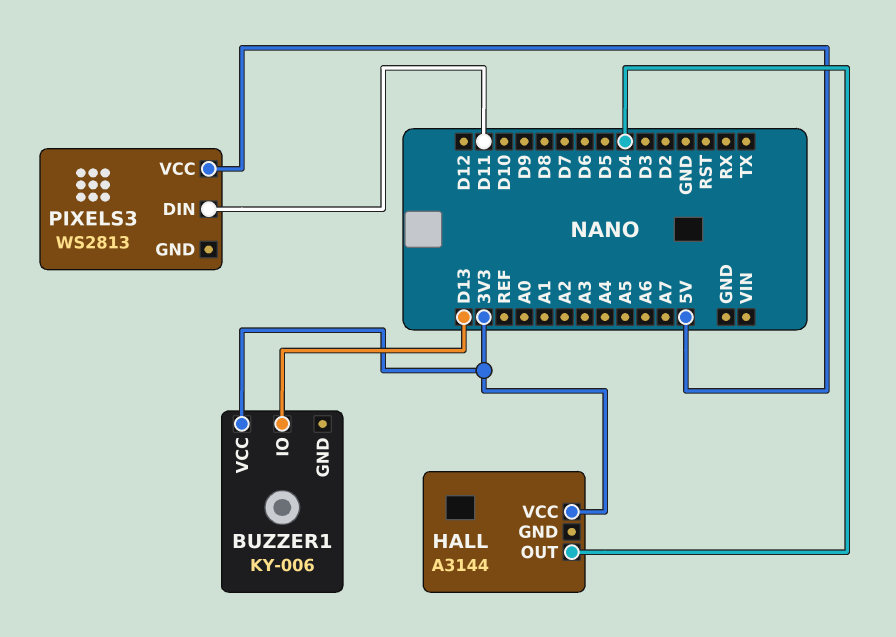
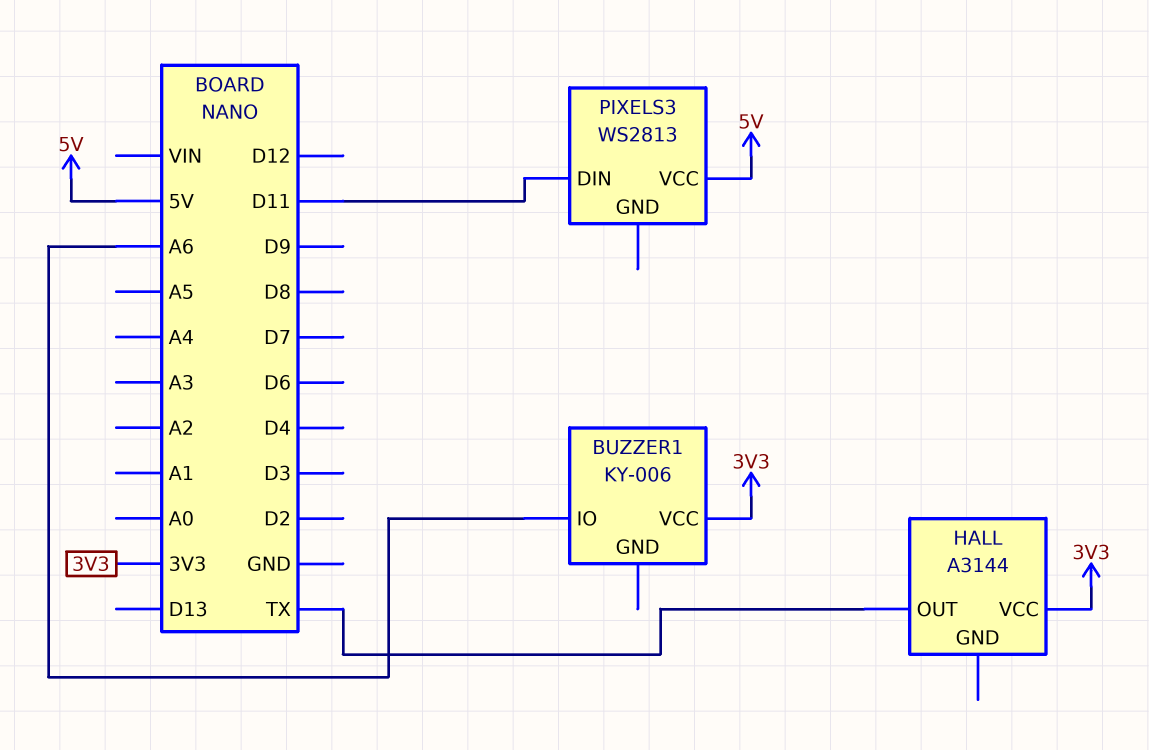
BUZZER1 pin IO: D13 -> A6
HALL pin OUT: D4 -> TX

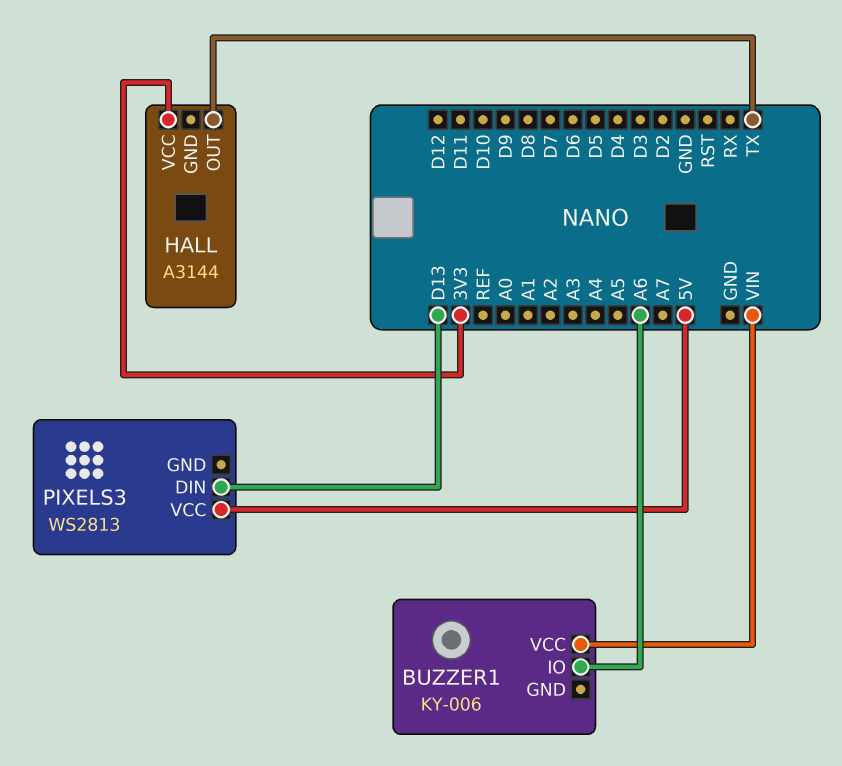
BUZZER1 pin VCC: 3V3 -> VIN
PIXELS3 pin DIN: D11 -> D13

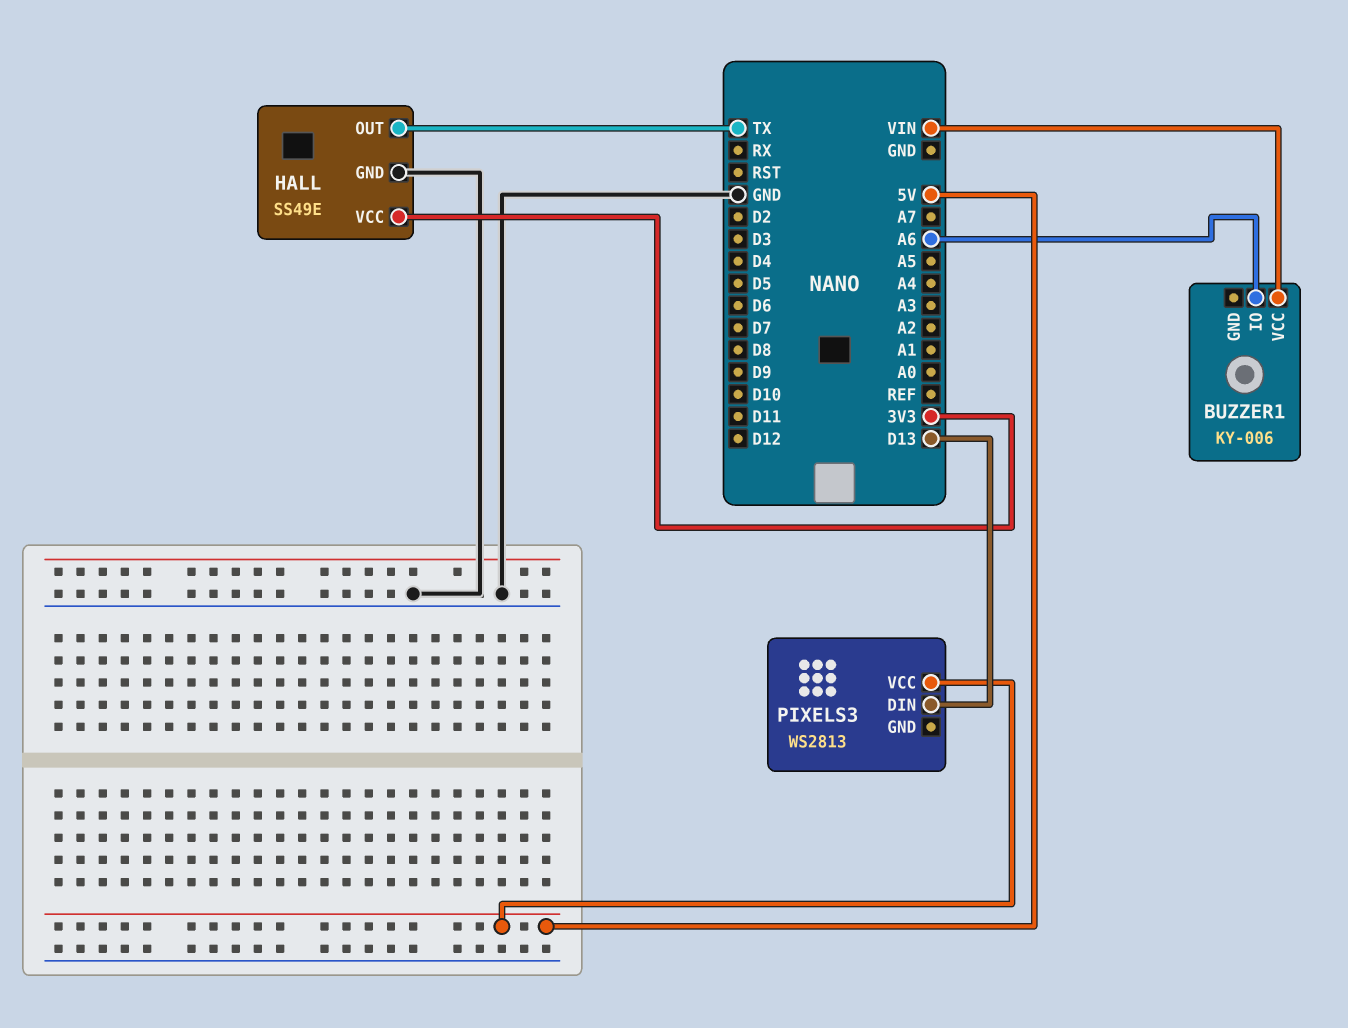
HALL: A3144 -> SS49E
HALL pin GND: none -> GND

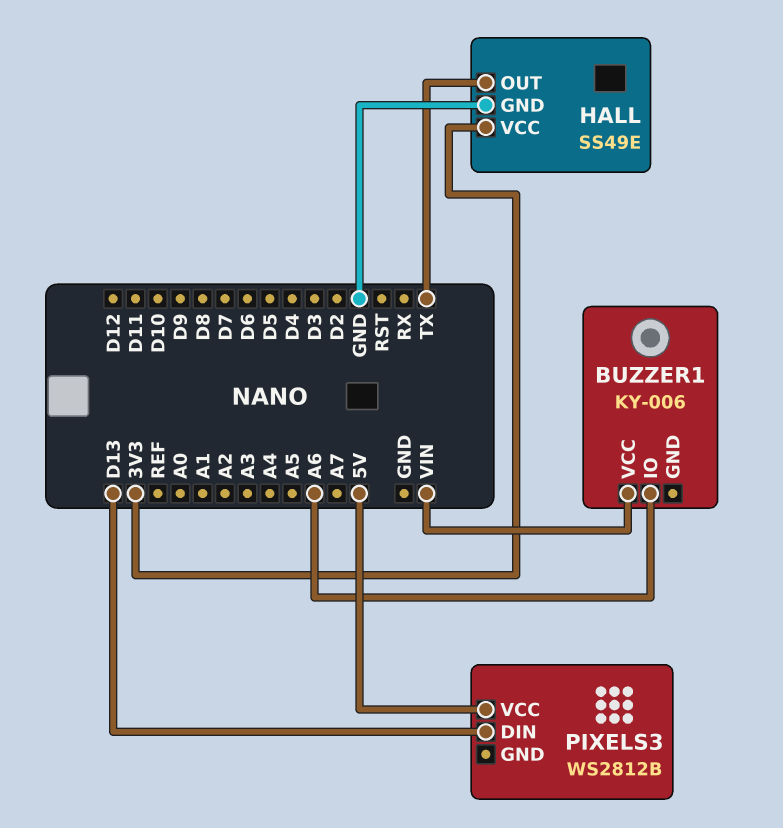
PIXELS3: WS2813 -> WS2812B

